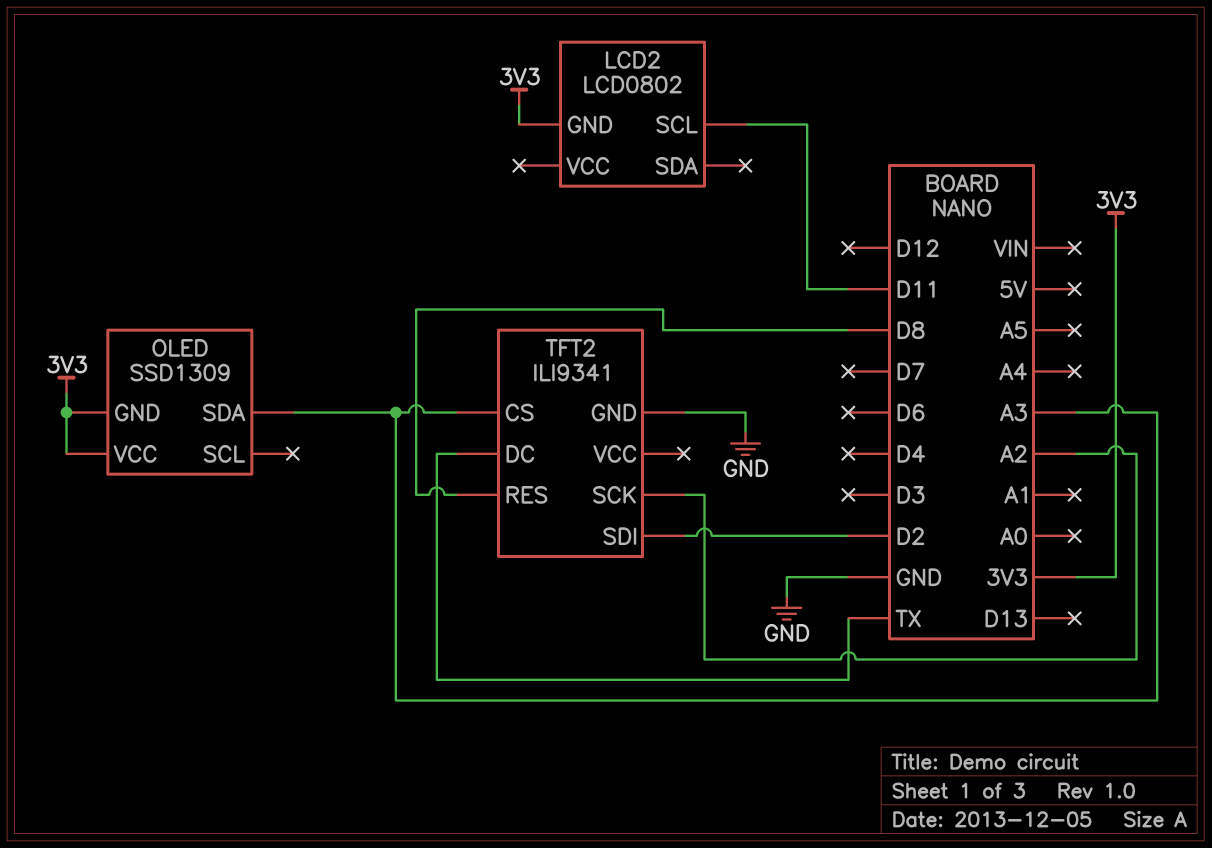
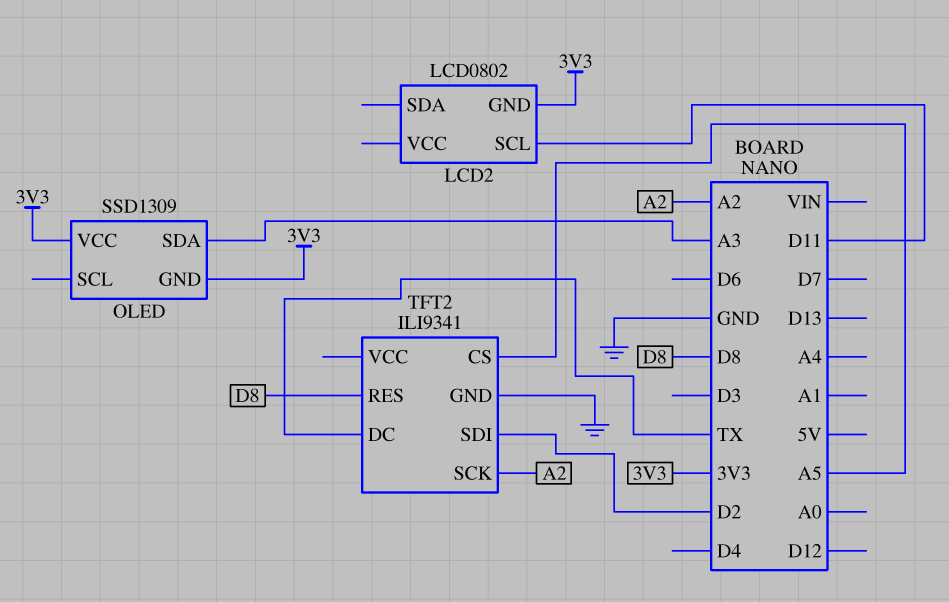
TFT2 pin CS: A3 -> A5

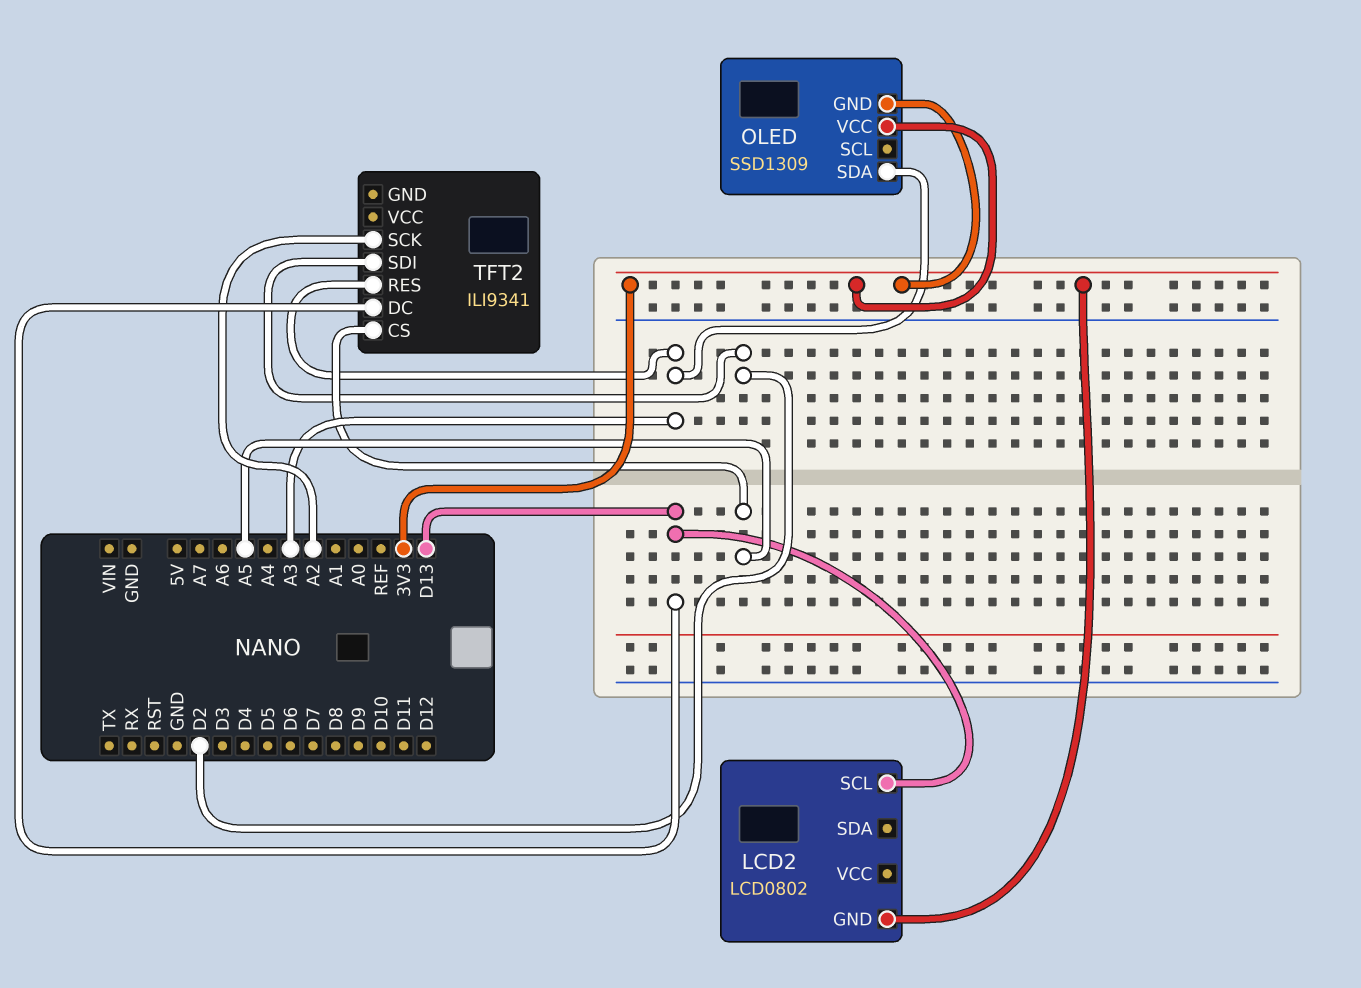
LCD2 pin SCL: D11 -> D13
TFT2 pin DC: TX -> D13
TFT2 pin GND: GND -> none
TFT2 pin RES: D8 -> A3

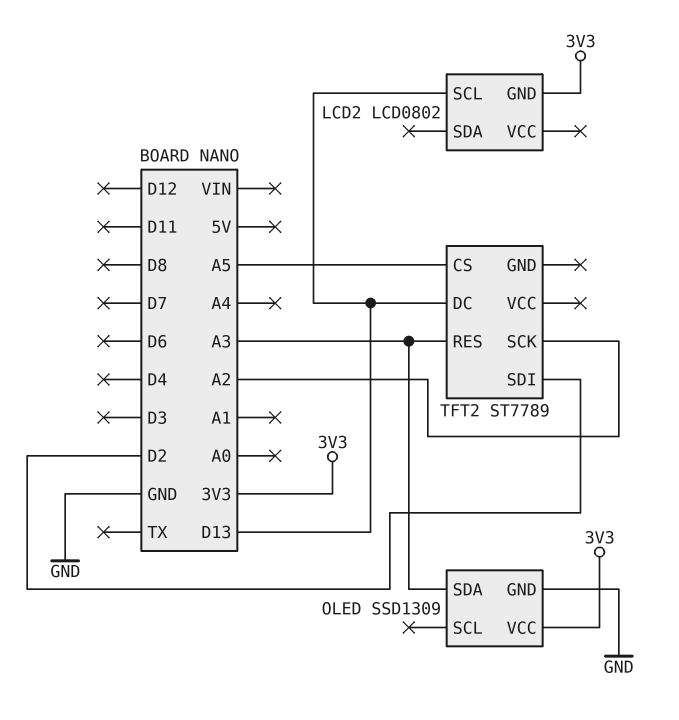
OLED pin GND: 3V3 -> GND
TFT2: ILI9341 -> ST7789

